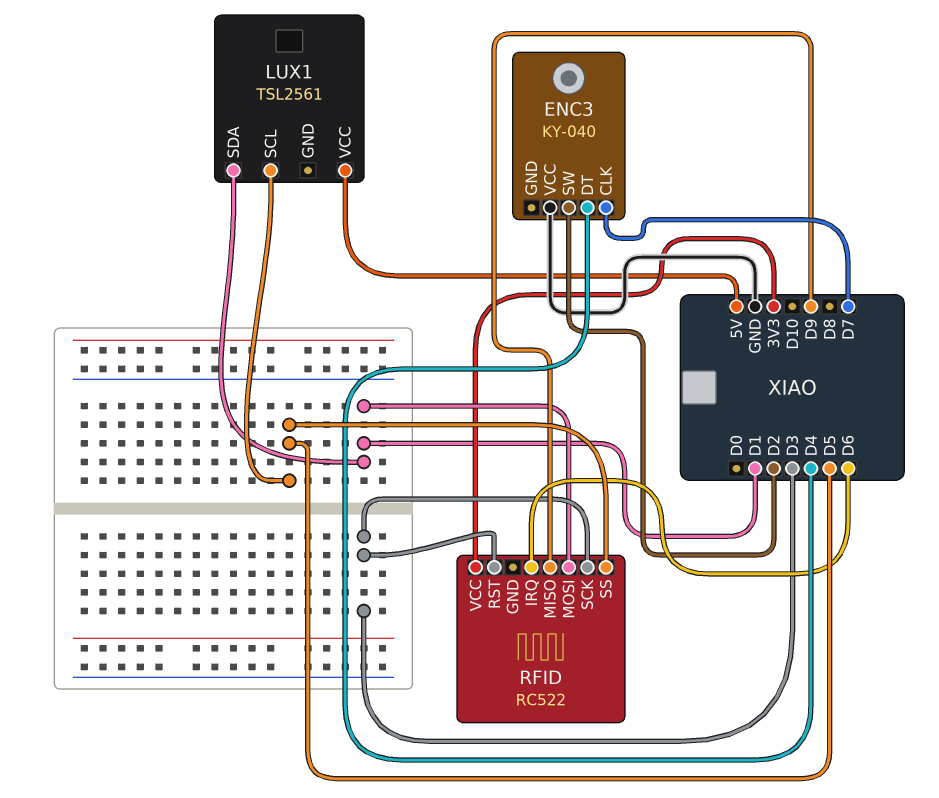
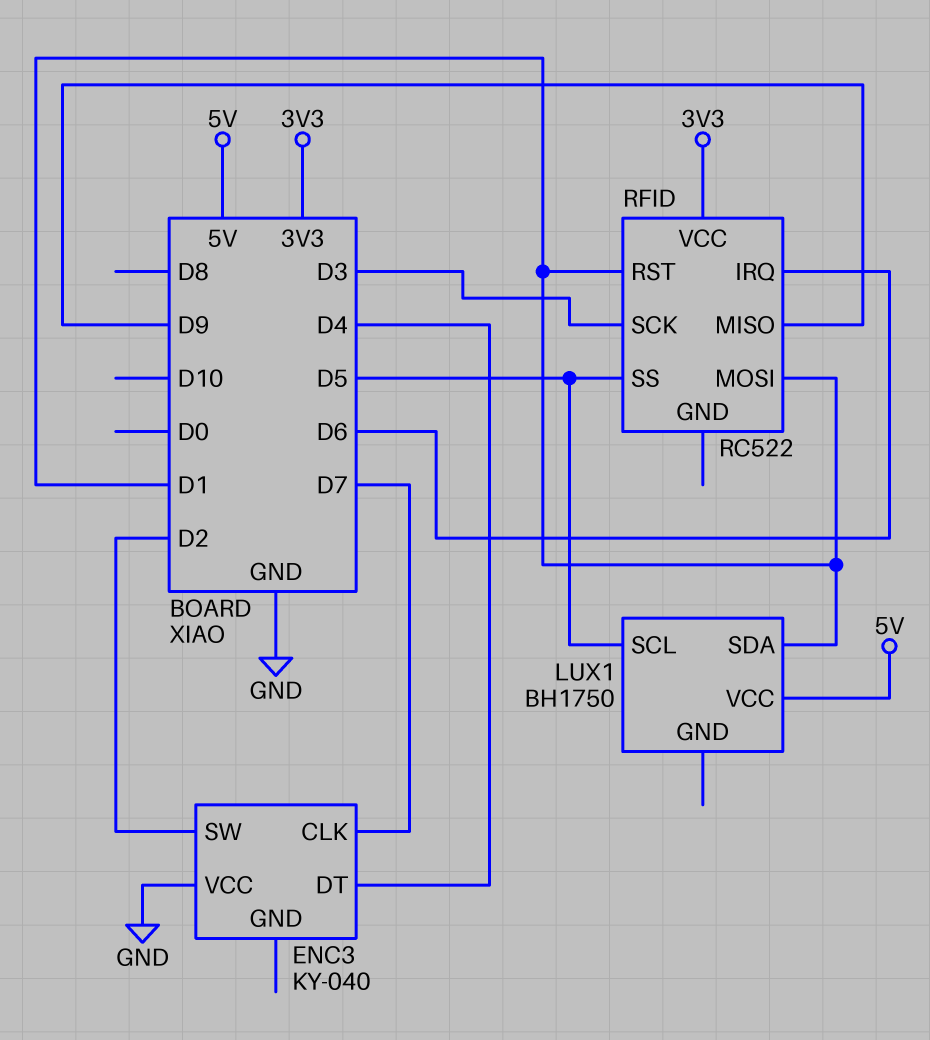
LUX1: TSL2561 -> BH1750
RFID pin RST: D3 -> D1

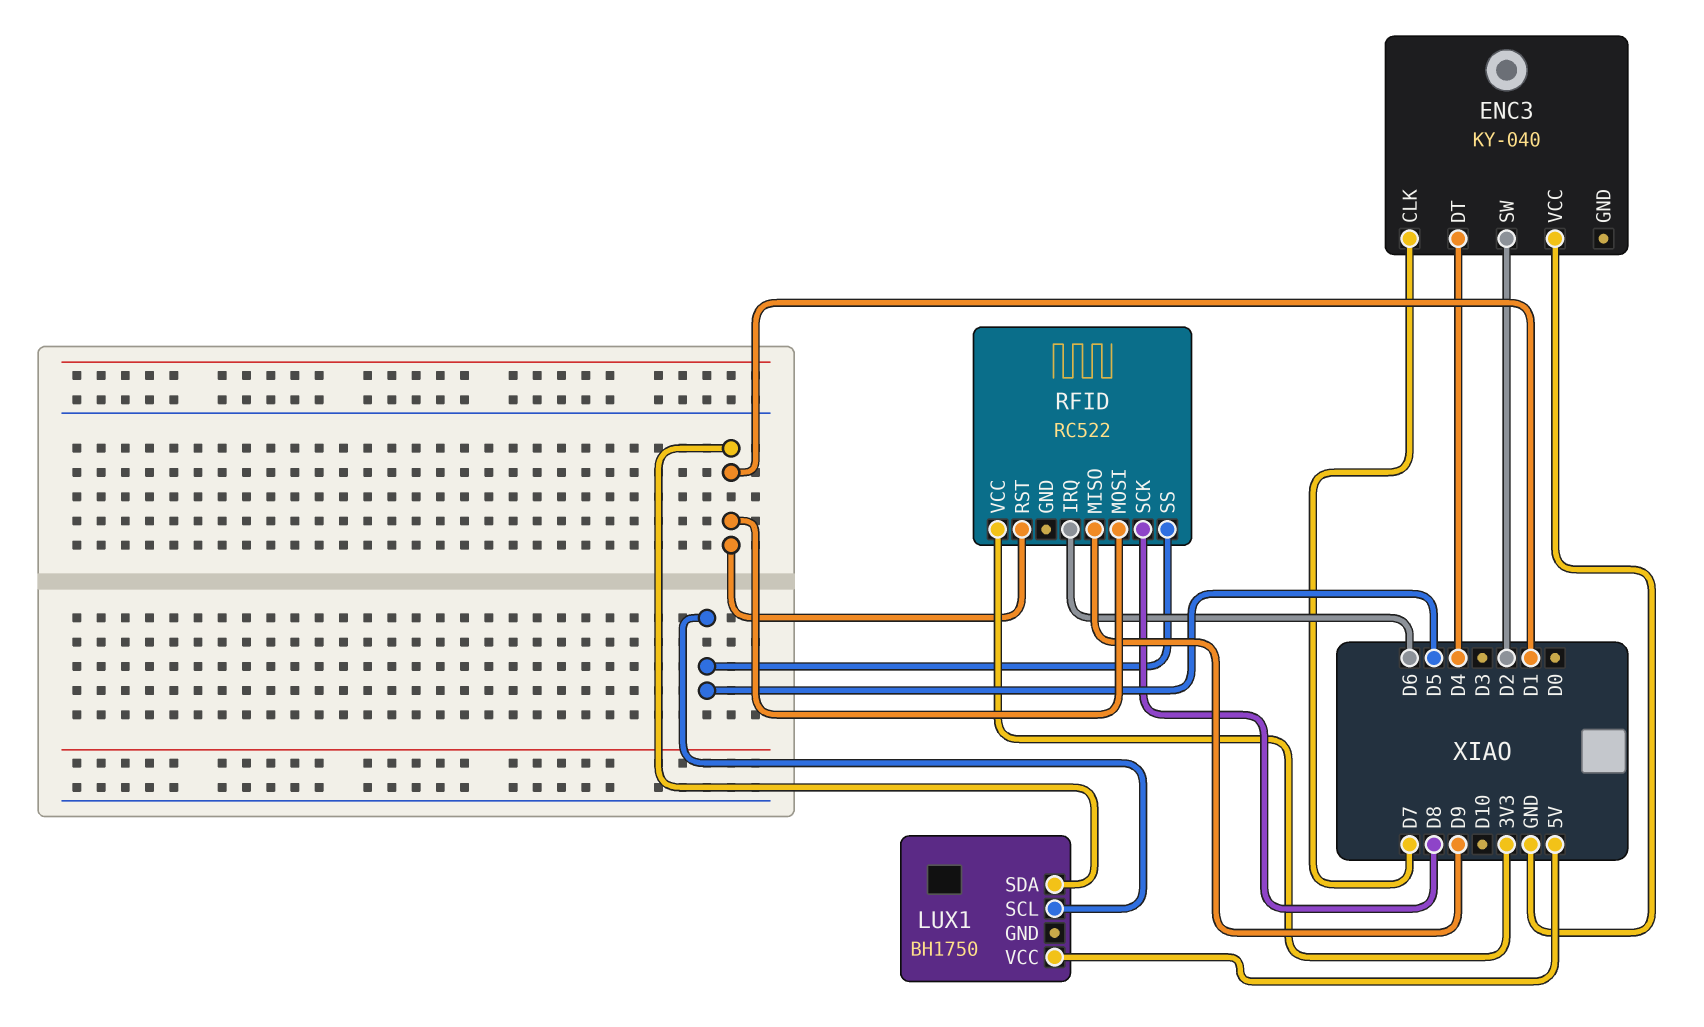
RFID pin SCK: D3 -> D8

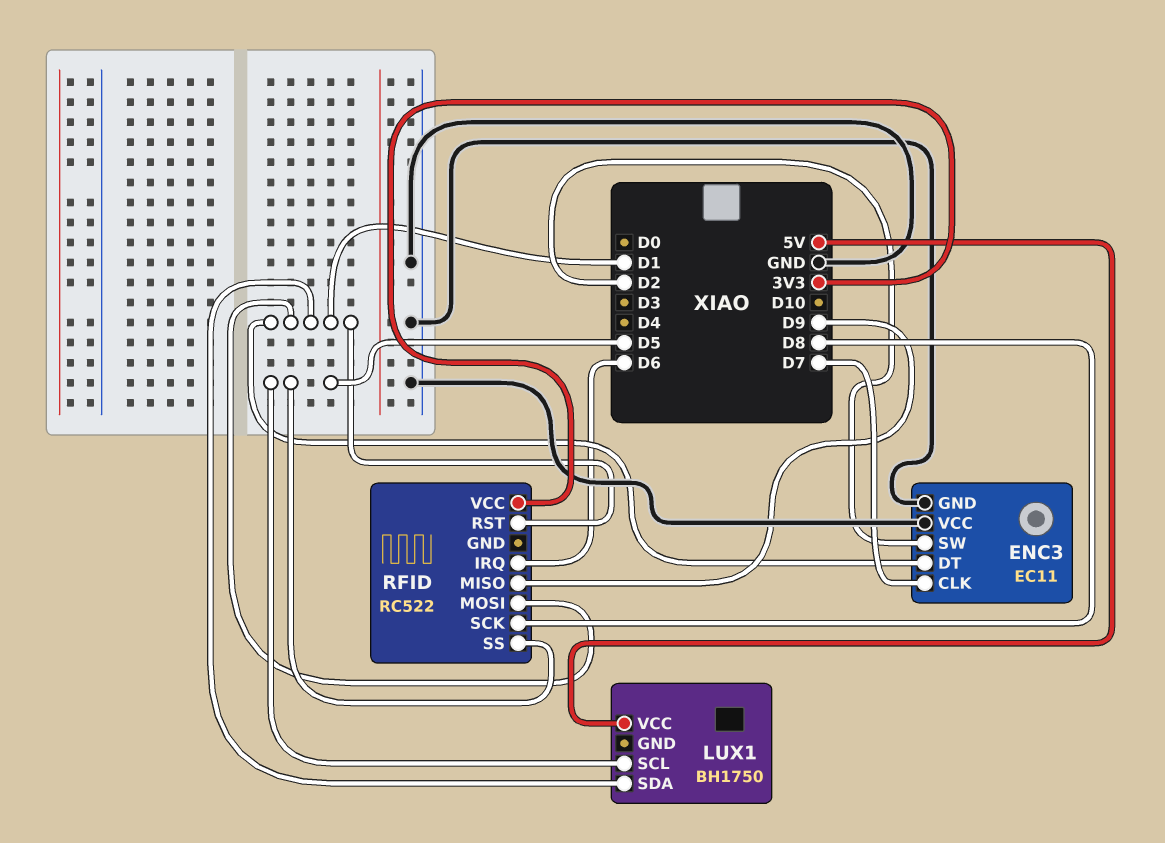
ENC3: KY-040 -> EC11
ENC3 pin DT: D4 -> D1
ENC3 pin GND: none -> GND

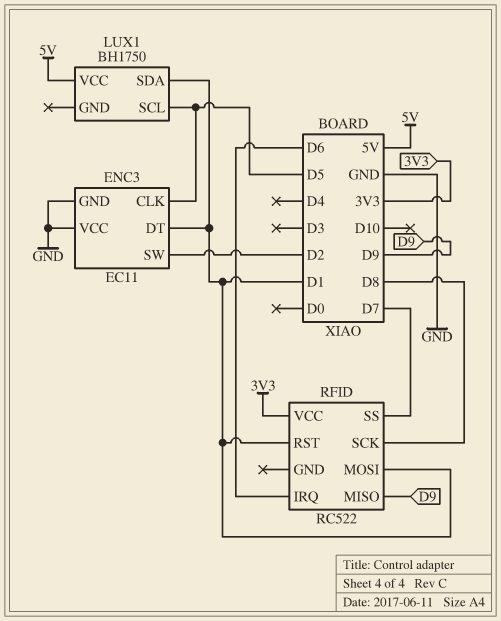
ENC3 pin CLK: D7 -> D5
RFID pin SS: D5 -> D7

